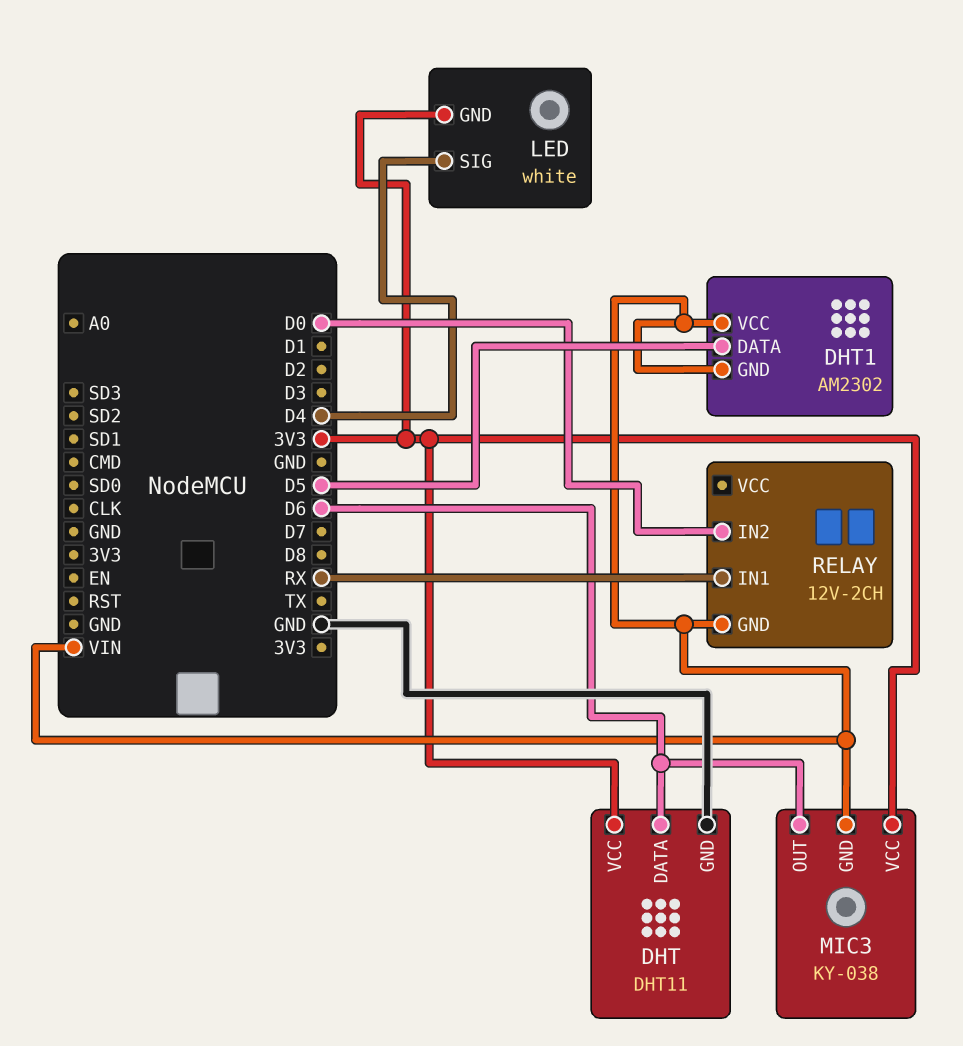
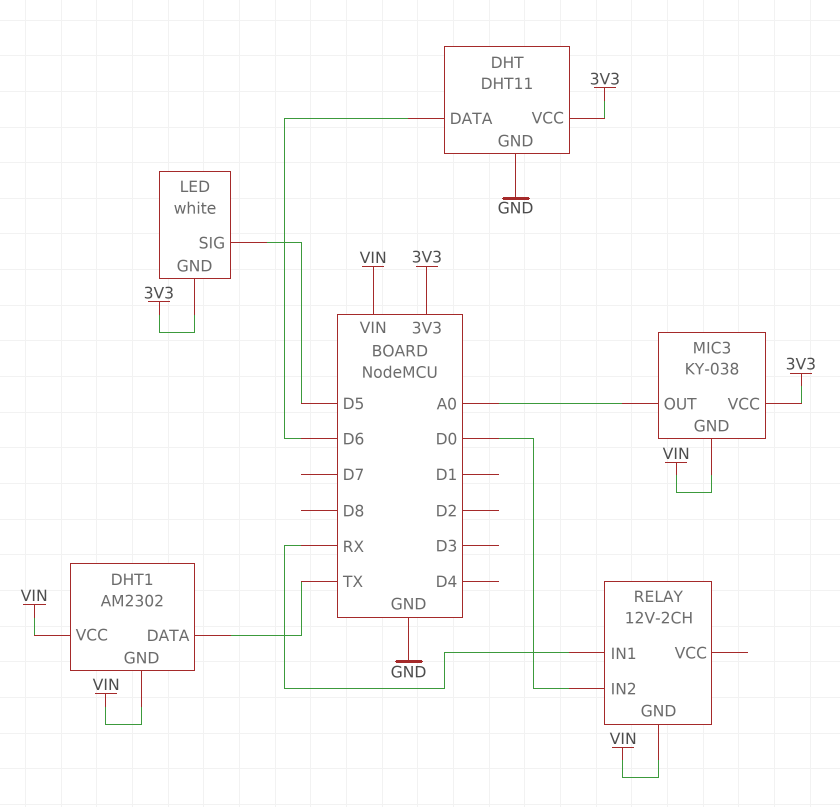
DHT1 pin DATA: D5 -> TX
LED pin SIG: D4 -> D5
MIC3 pin OUT: D6 -> A0

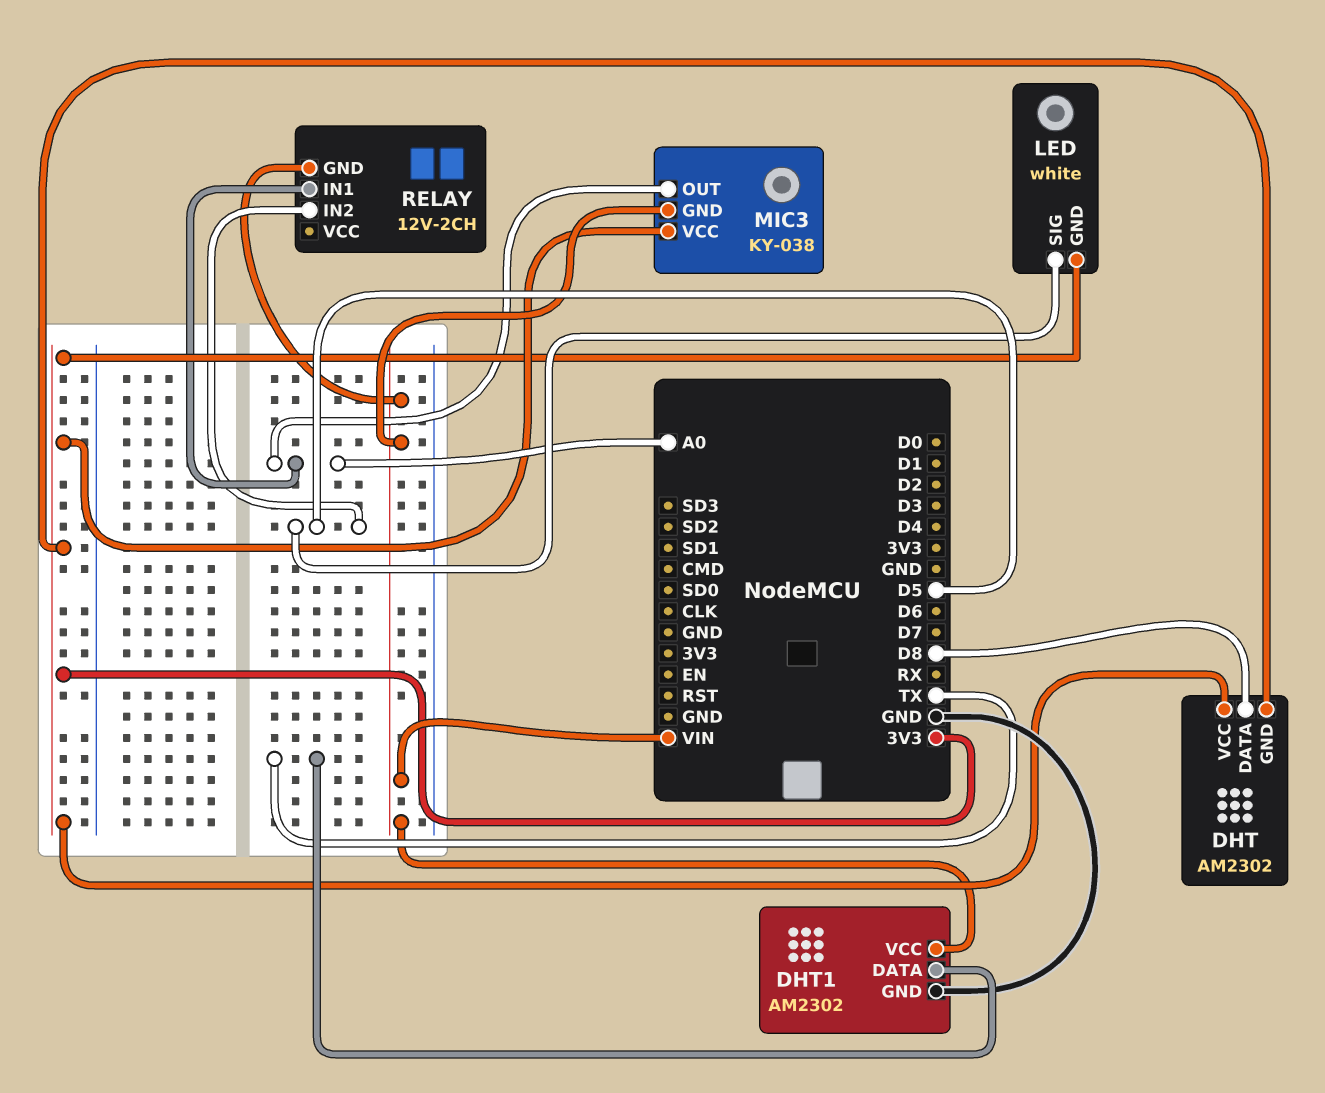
DHT: DHT11 -> AM2302
DHT pin DATA: D6 -> D8
DHT pin GND: GND -> 3V3
DHT1 pin GND: VIN -> GND
RELAY pin IN1: RX -> A0
RELAY pin IN2: D0 -> D5

